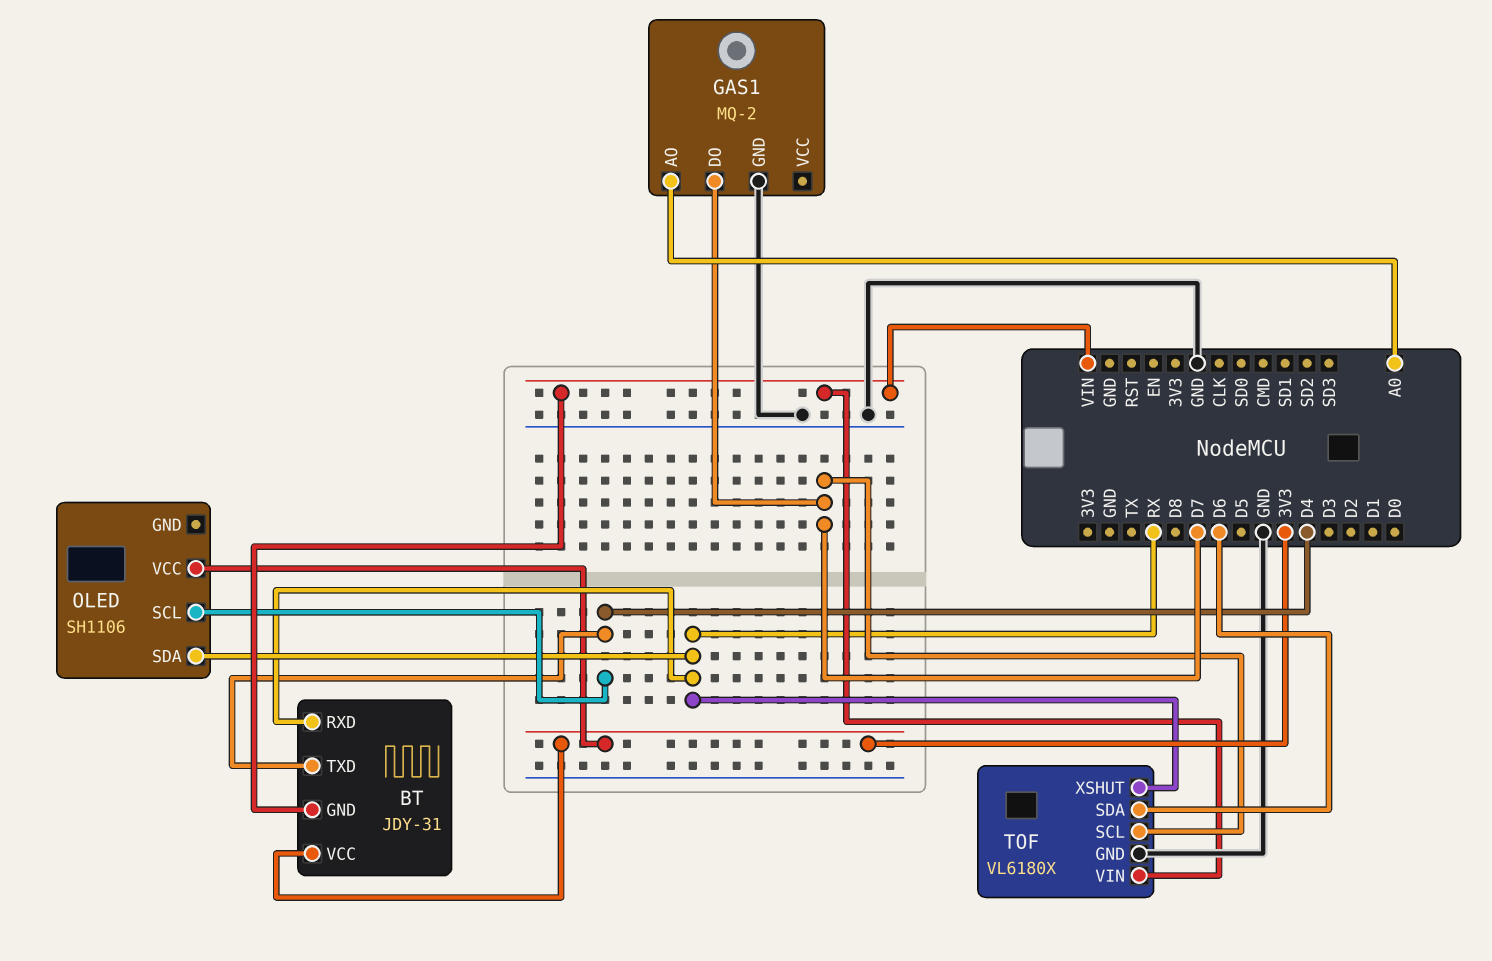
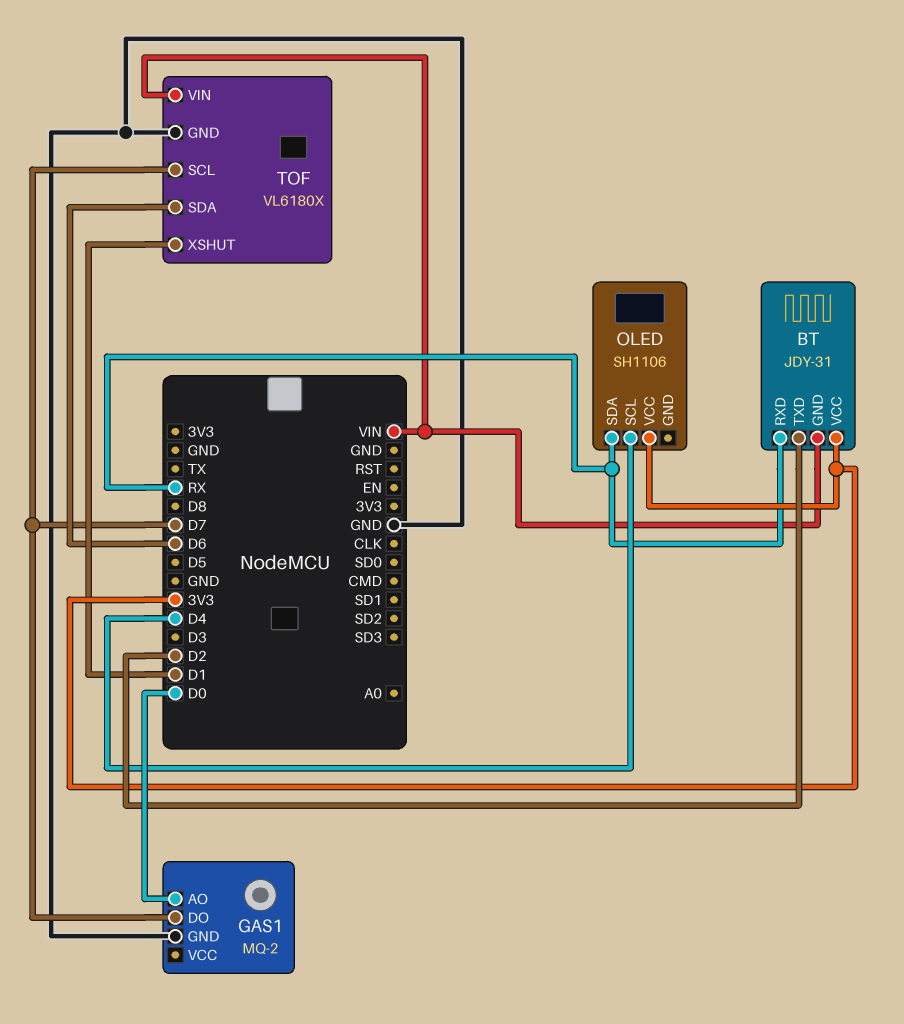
BT pin TXD: D4 -> D2
GAS1 pin AO: A0 -> D0
TOF pin XSHUT: RX -> D1

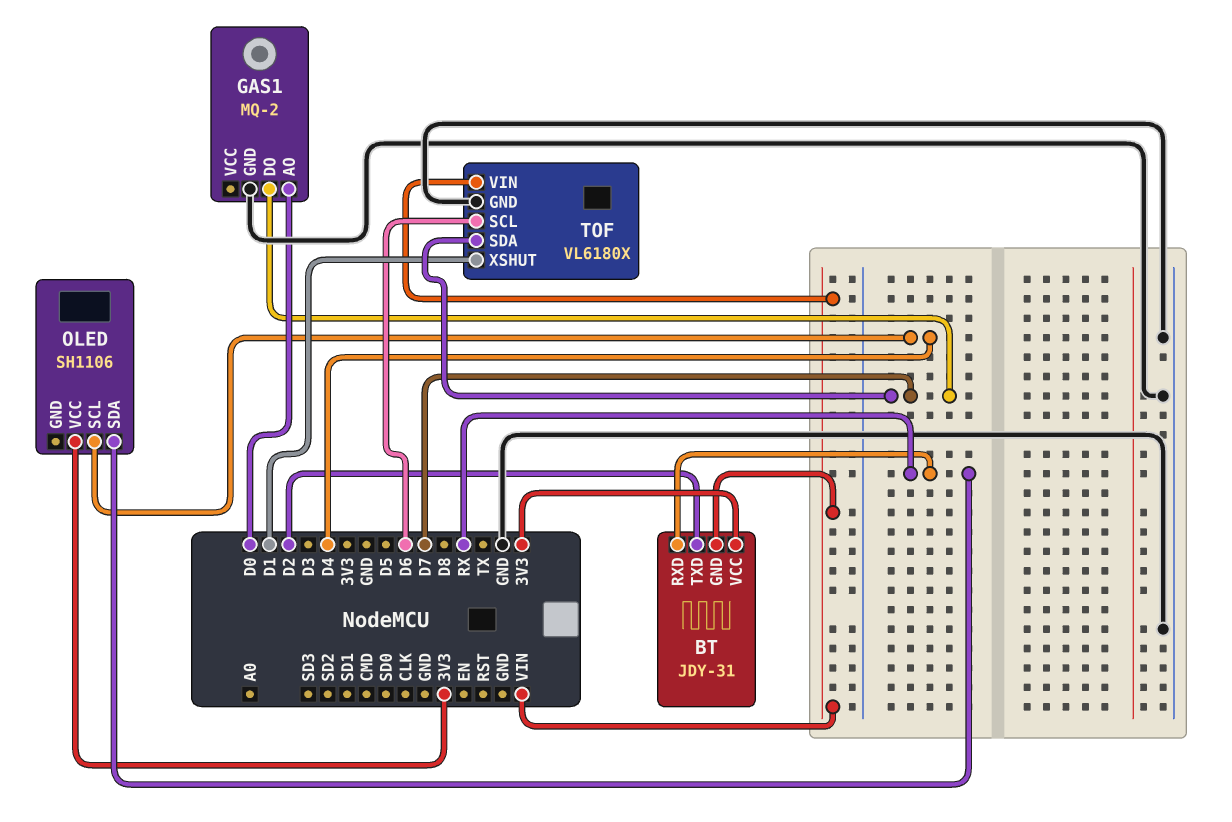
TOF pin SCL: D7 -> D6
TOF pin SDA: D6 -> D7

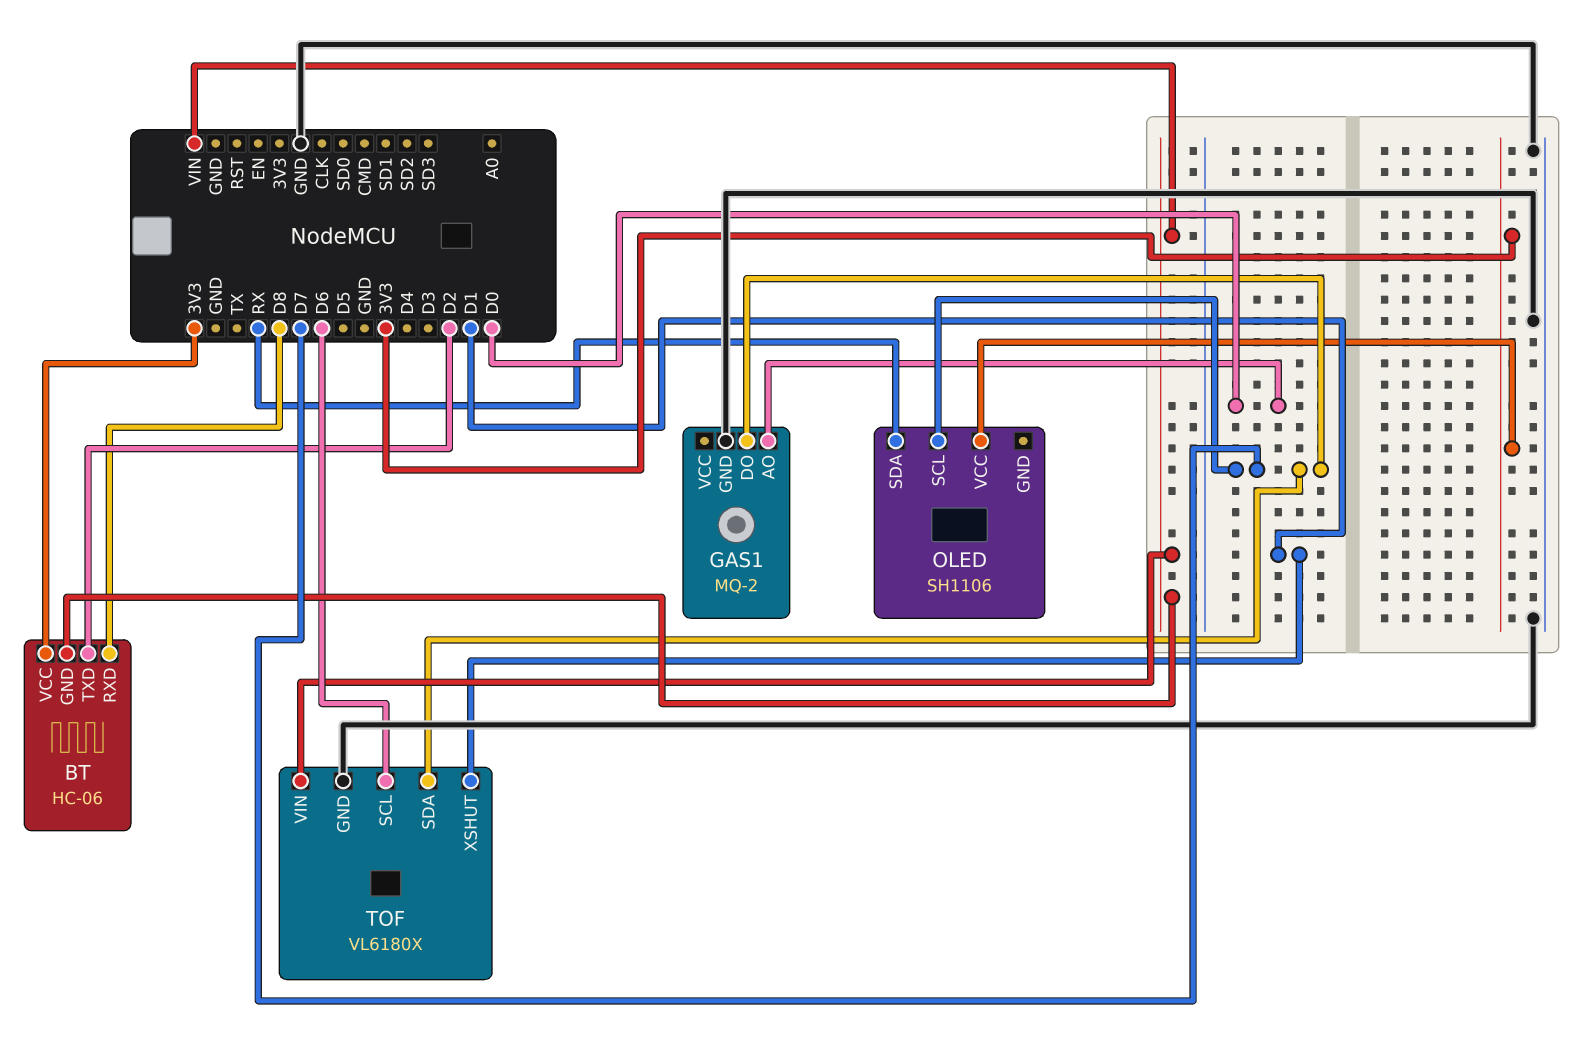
BT: JDY-31 -> HC-06
BT pin RXD: RX -> D8
OLED pin SCL: D4 -> D7

